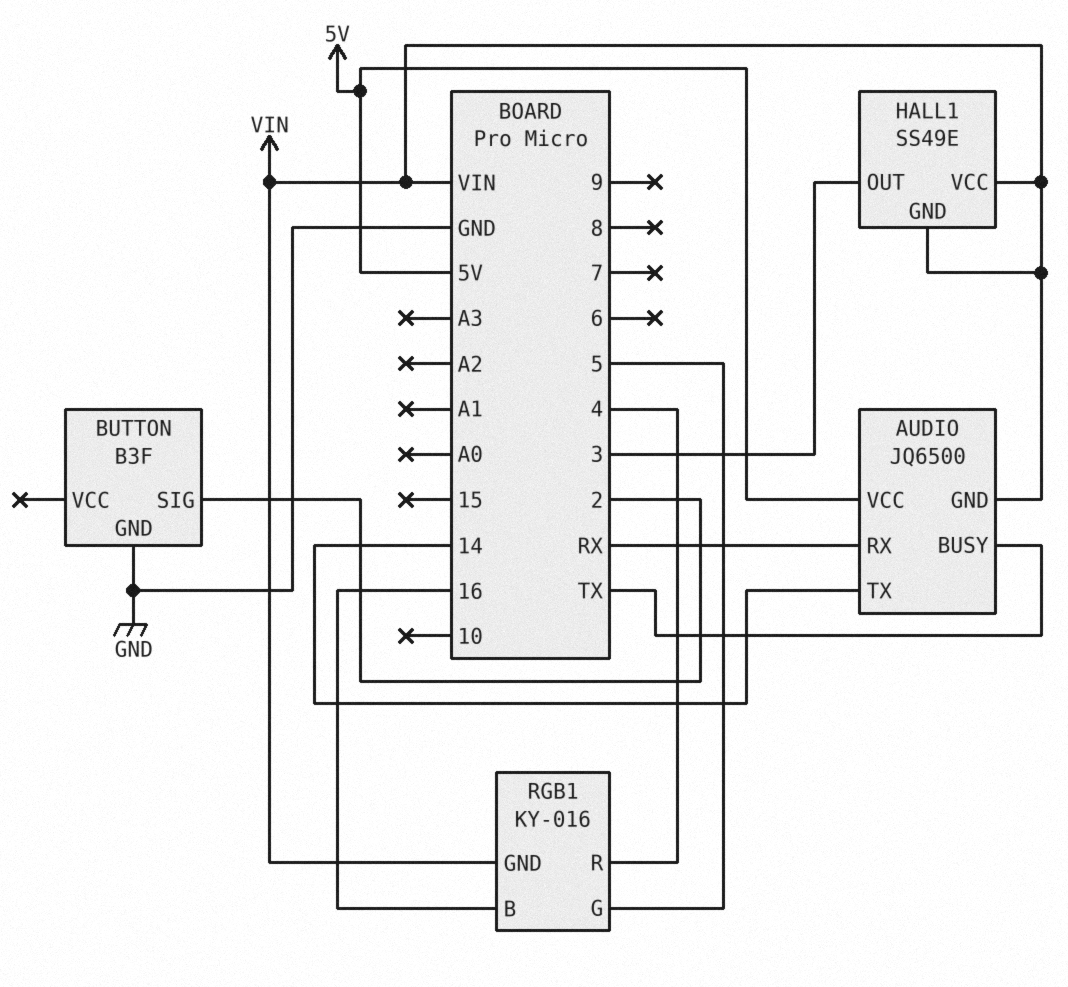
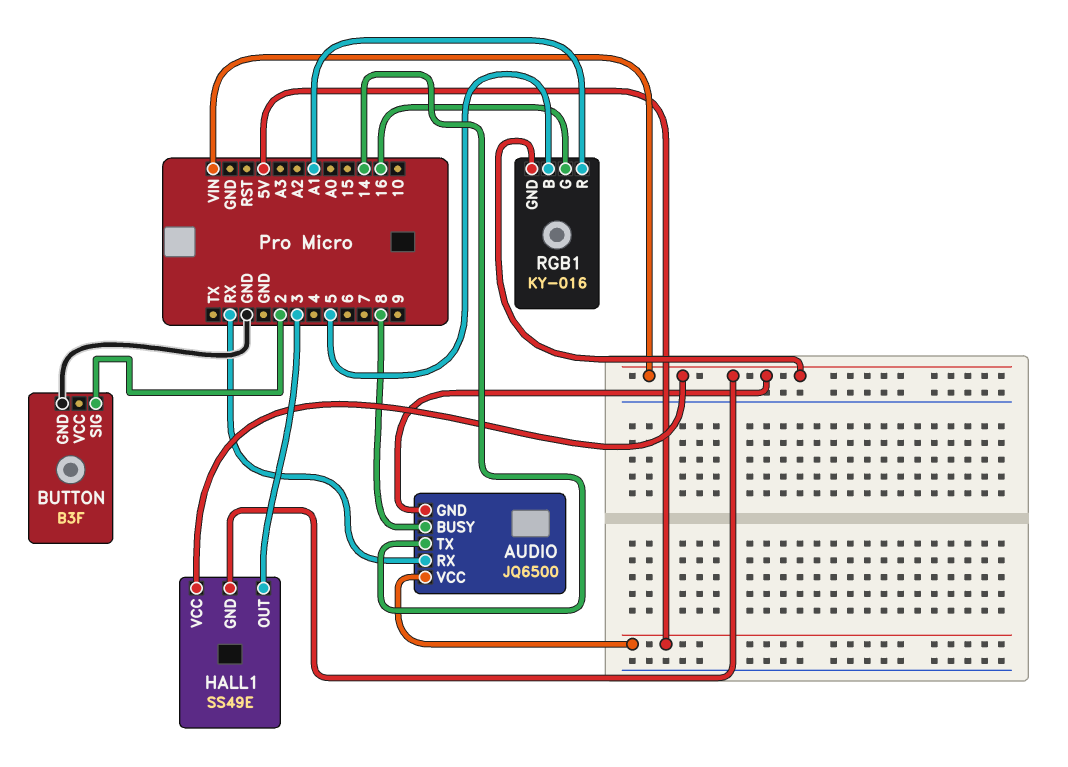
AUDIO pin BUSY: TX -> 8
RGB1 pin B: 16 -> 5
RGB1 pin G: 5 -> 16
RGB1 pin R: 4 -> A1

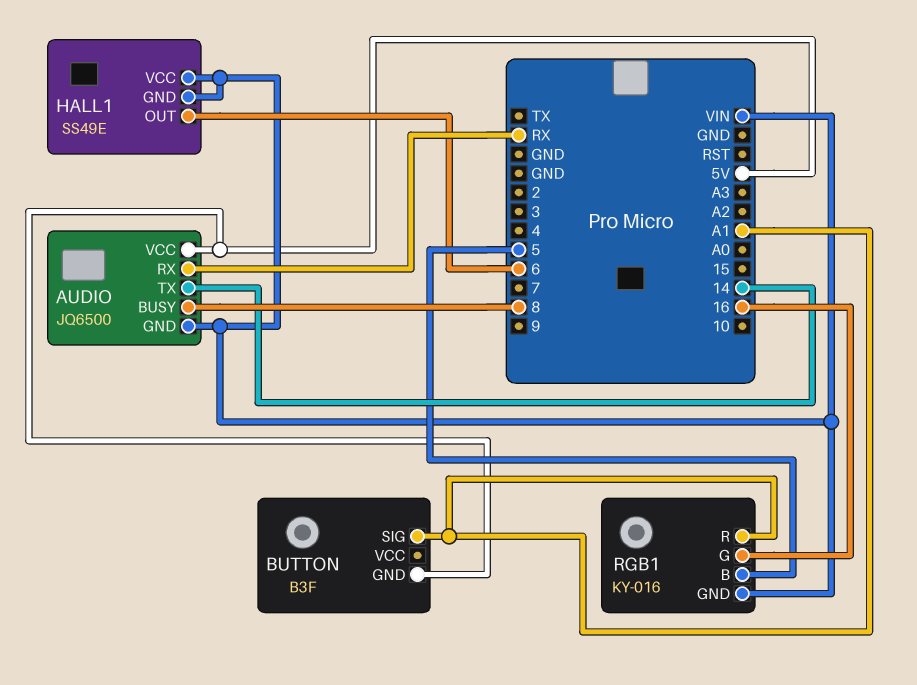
BUTTON pin GND: GND -> 5V
BUTTON pin SIG: 2 -> A1
HALL1 pin OUT: 3 -> 6

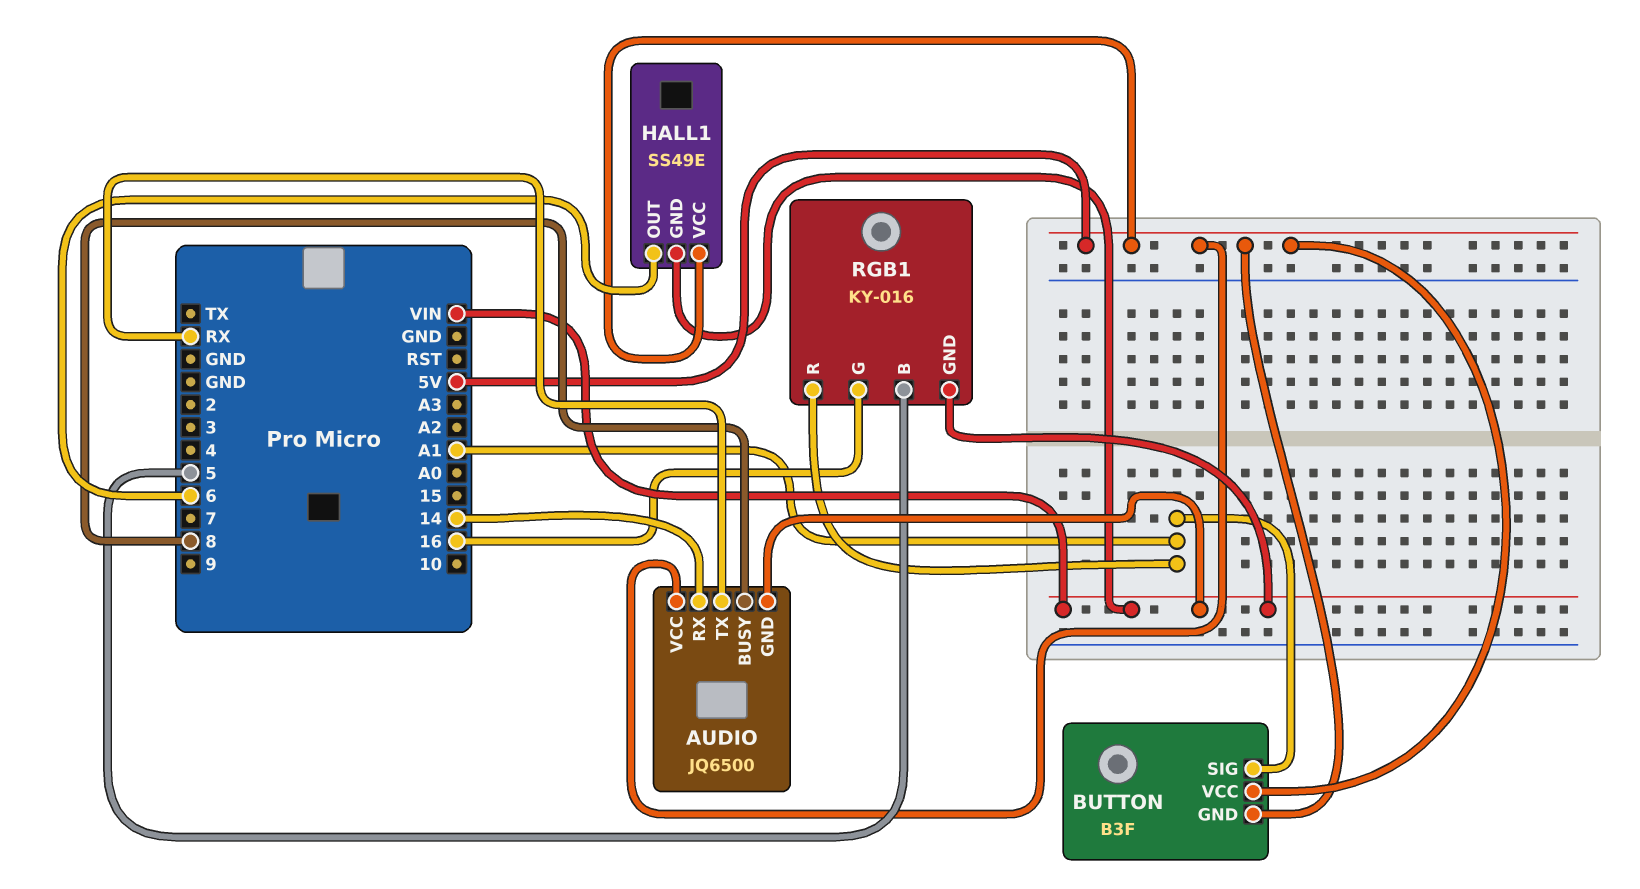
AUDIO pin RX: RX -> 14
AUDIO pin TX: 14 -> RX
BUTTON pin VCC: none -> 5V
HALL1 pin VCC: VIN -> 5V

